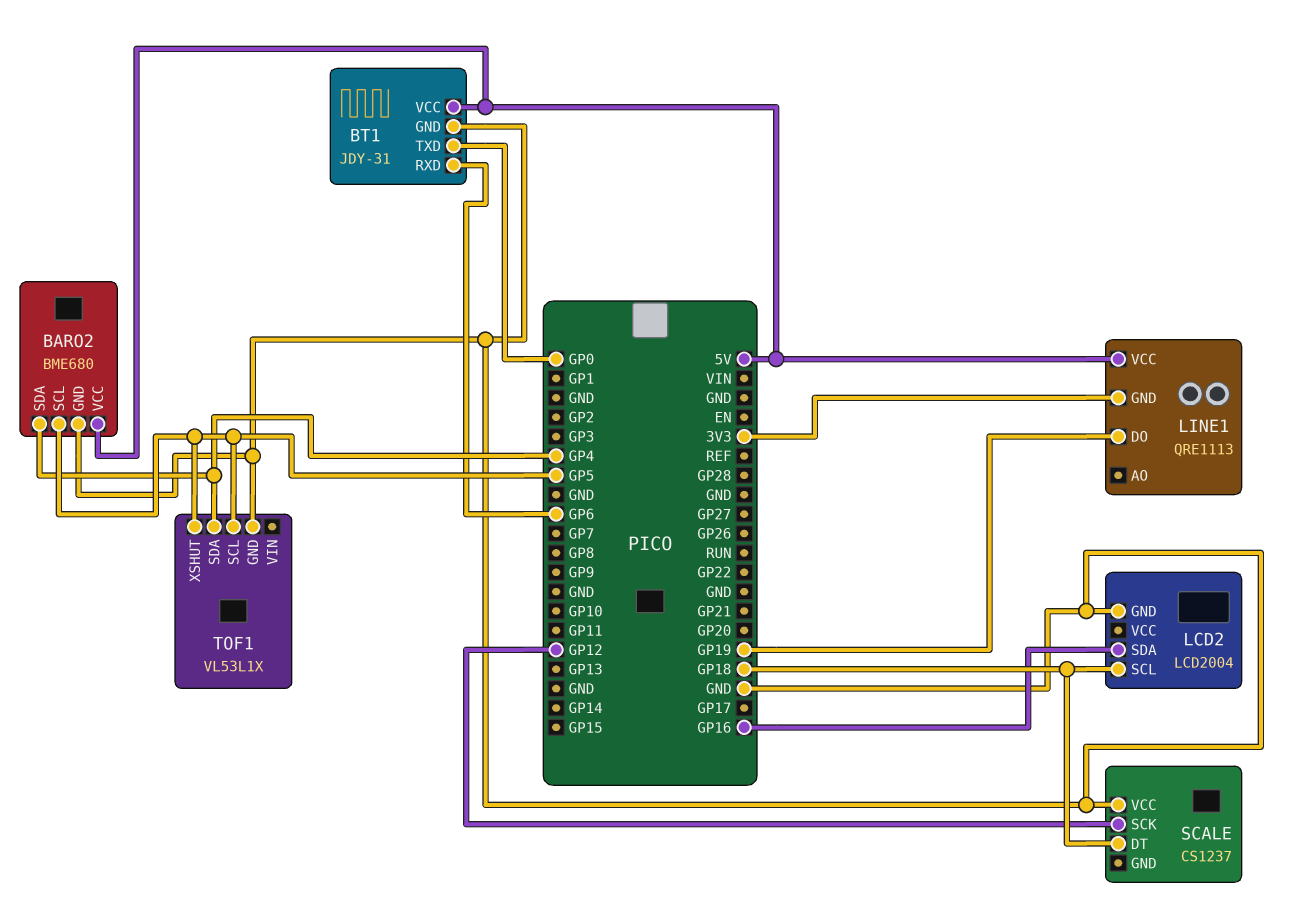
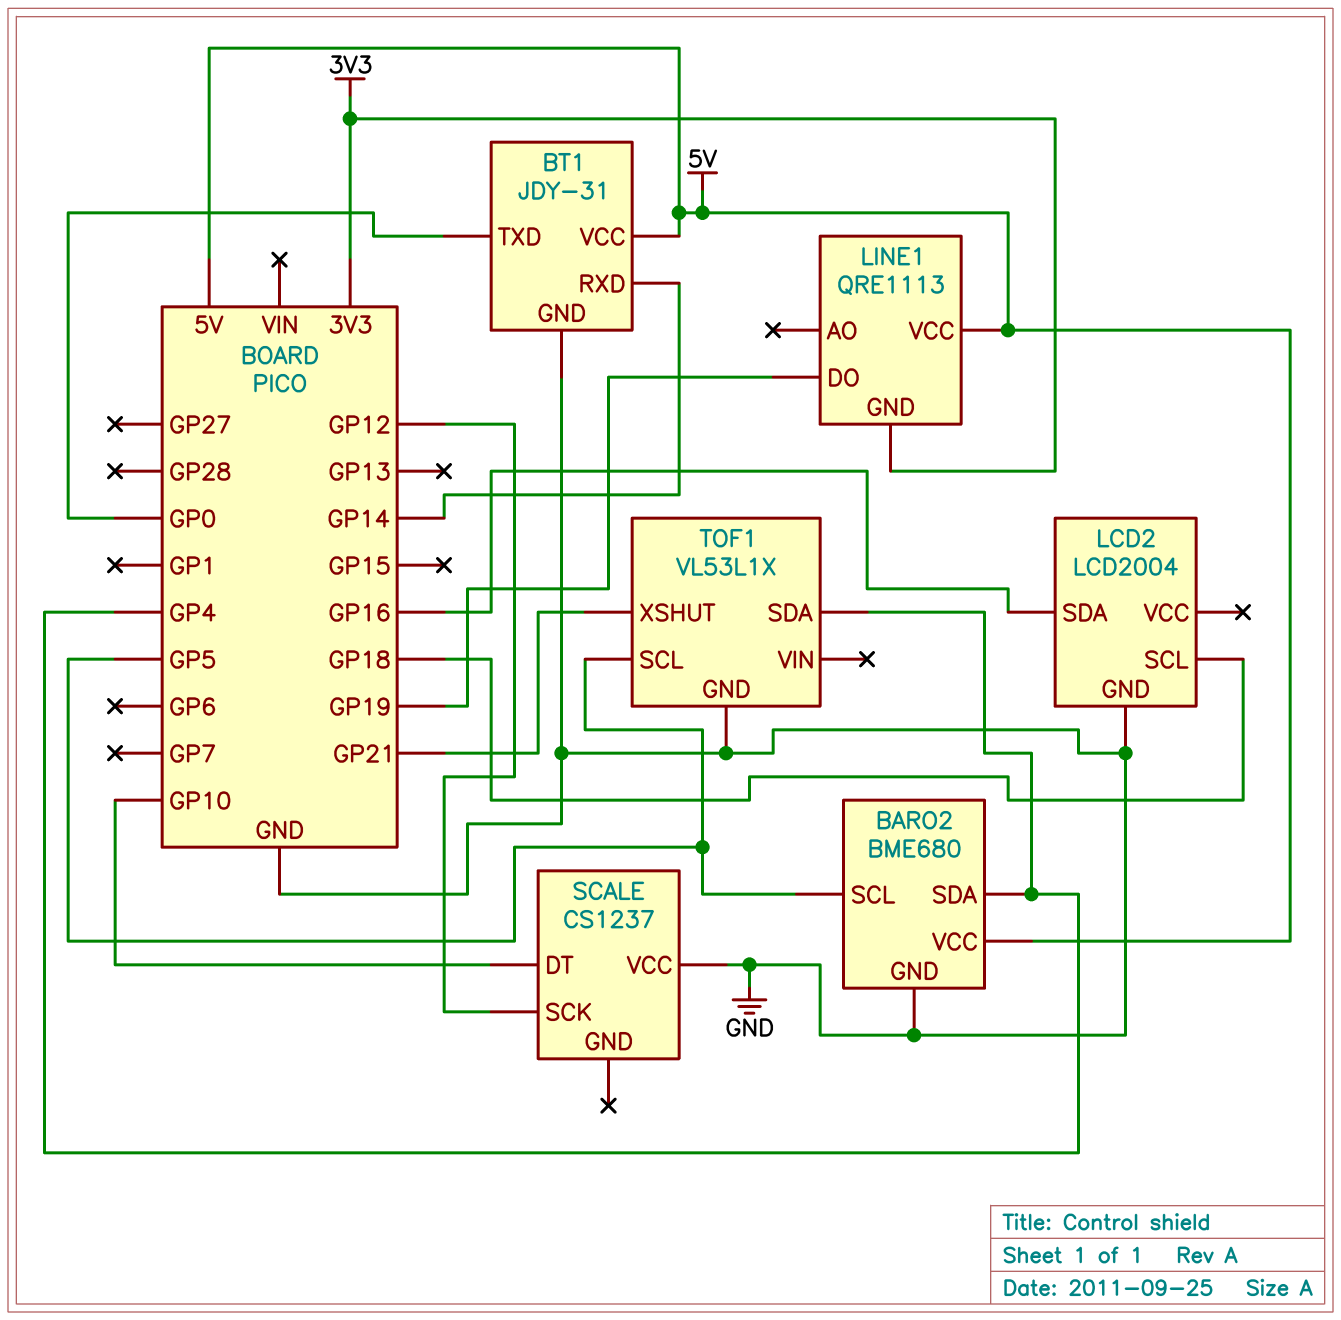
BT1 pin RXD: GP6 -> GP14
SCALE pin DT: GP18 -> GP10
TOF1 pin XSHUT: GP5 -> GP21

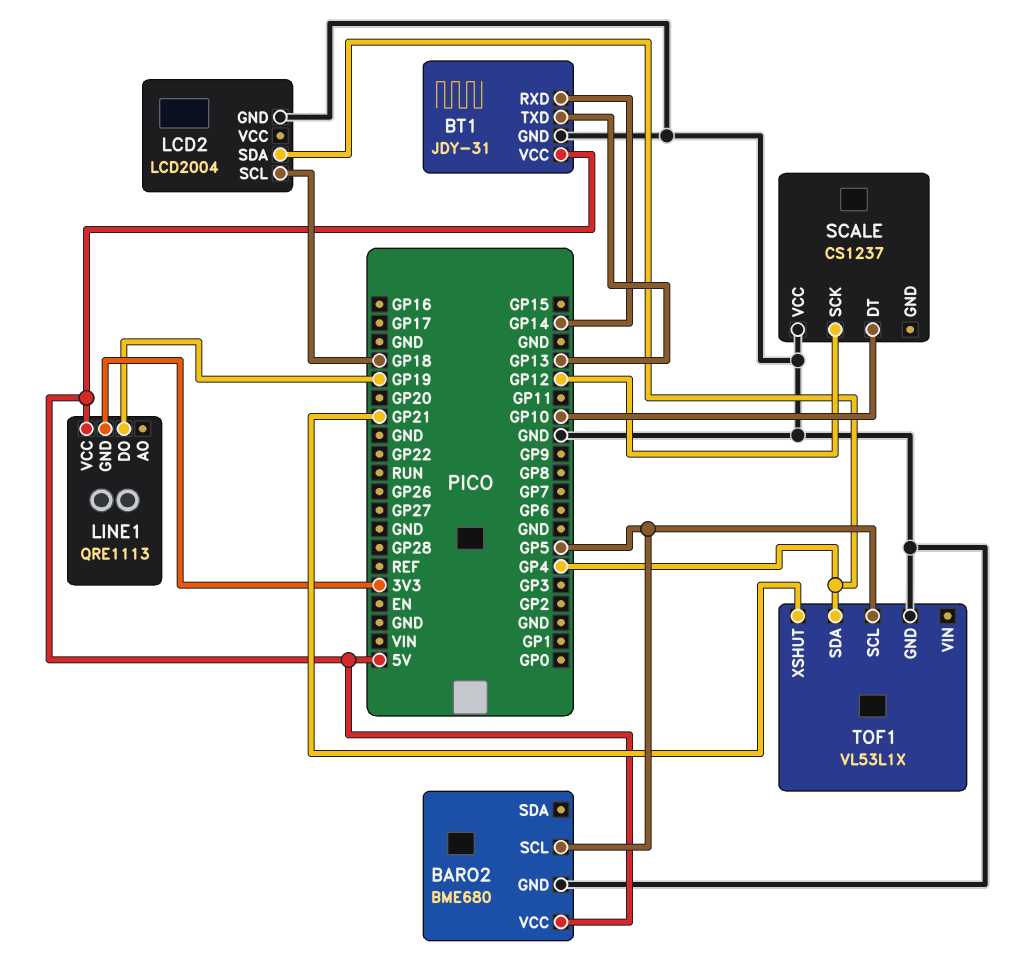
BARO2 pin SDA: GP4 -> none
BT1 pin TXD: GP0 -> GP13
LCD2 pin SDA: GP16 -> GP4

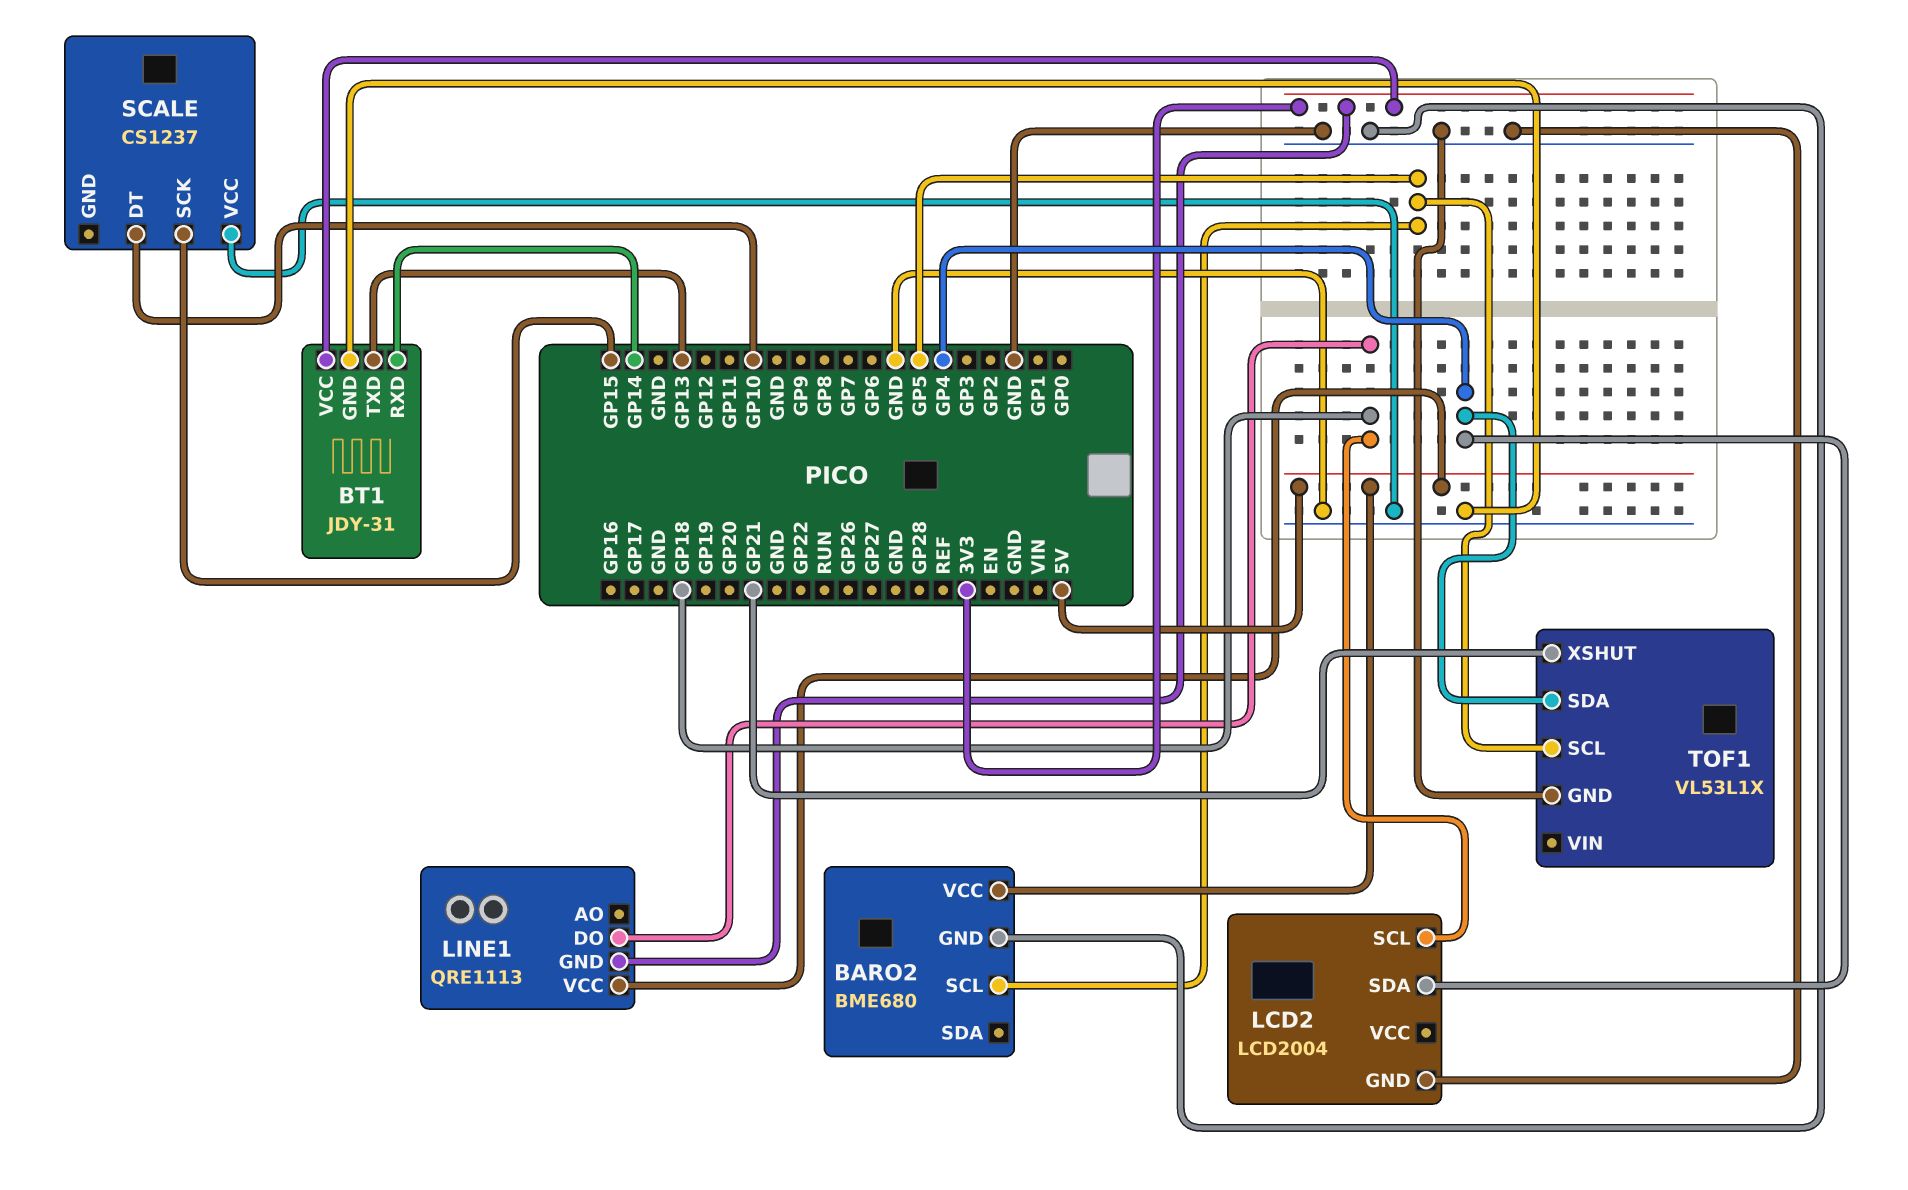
BT1 pin VCC: 5V -> 3V3
LINE1 pin DO: GP19 -> GP18
SCALE pin SCK: GP12 -> GP15

